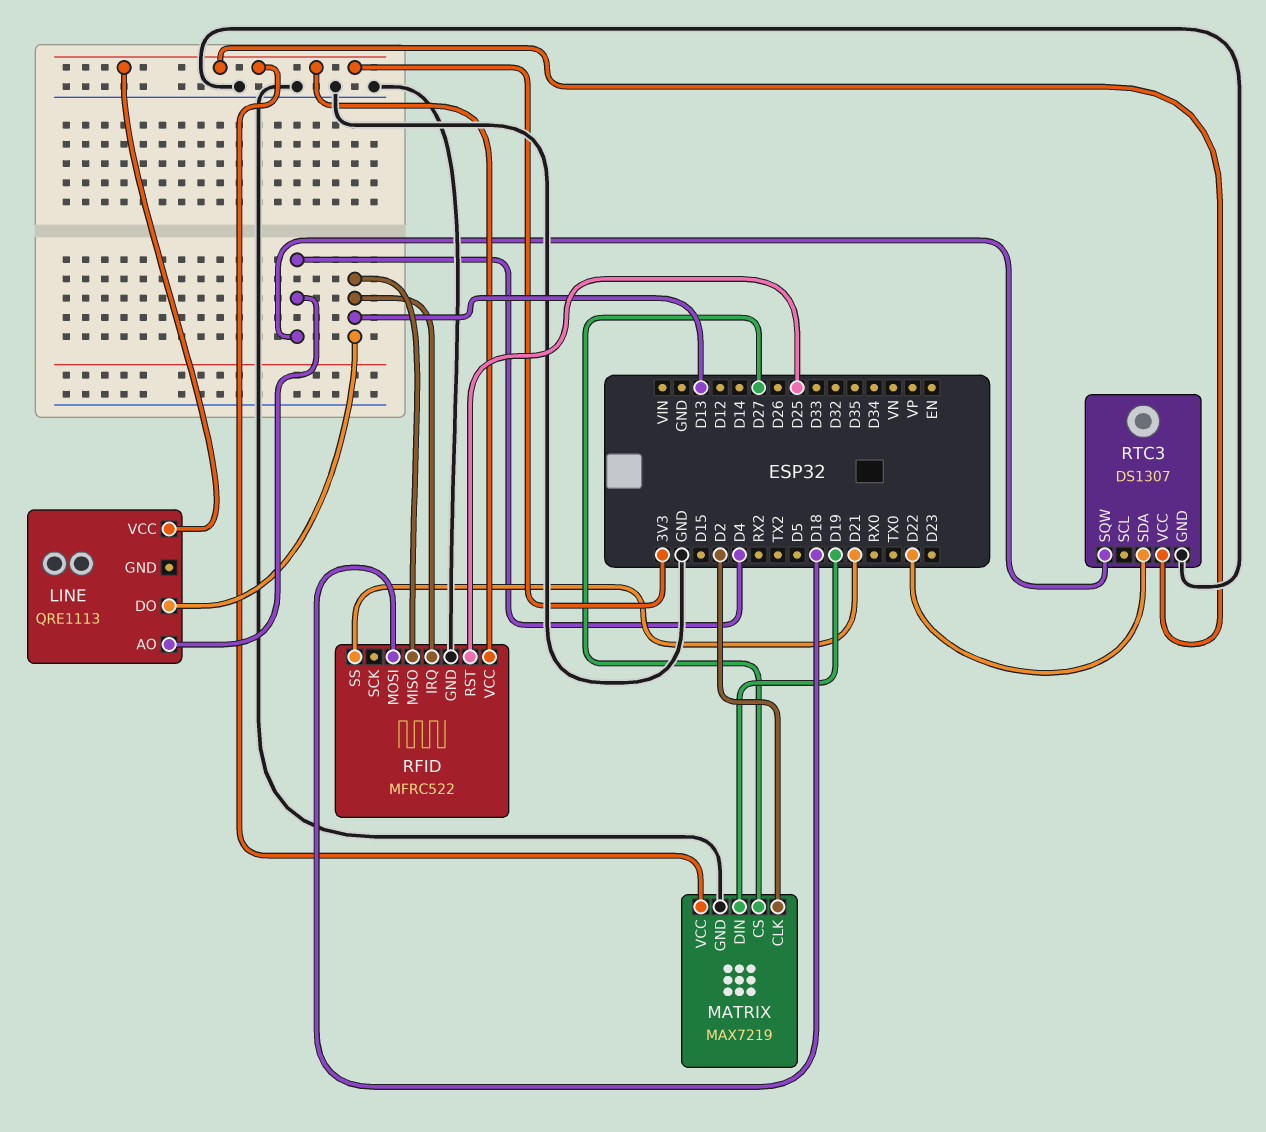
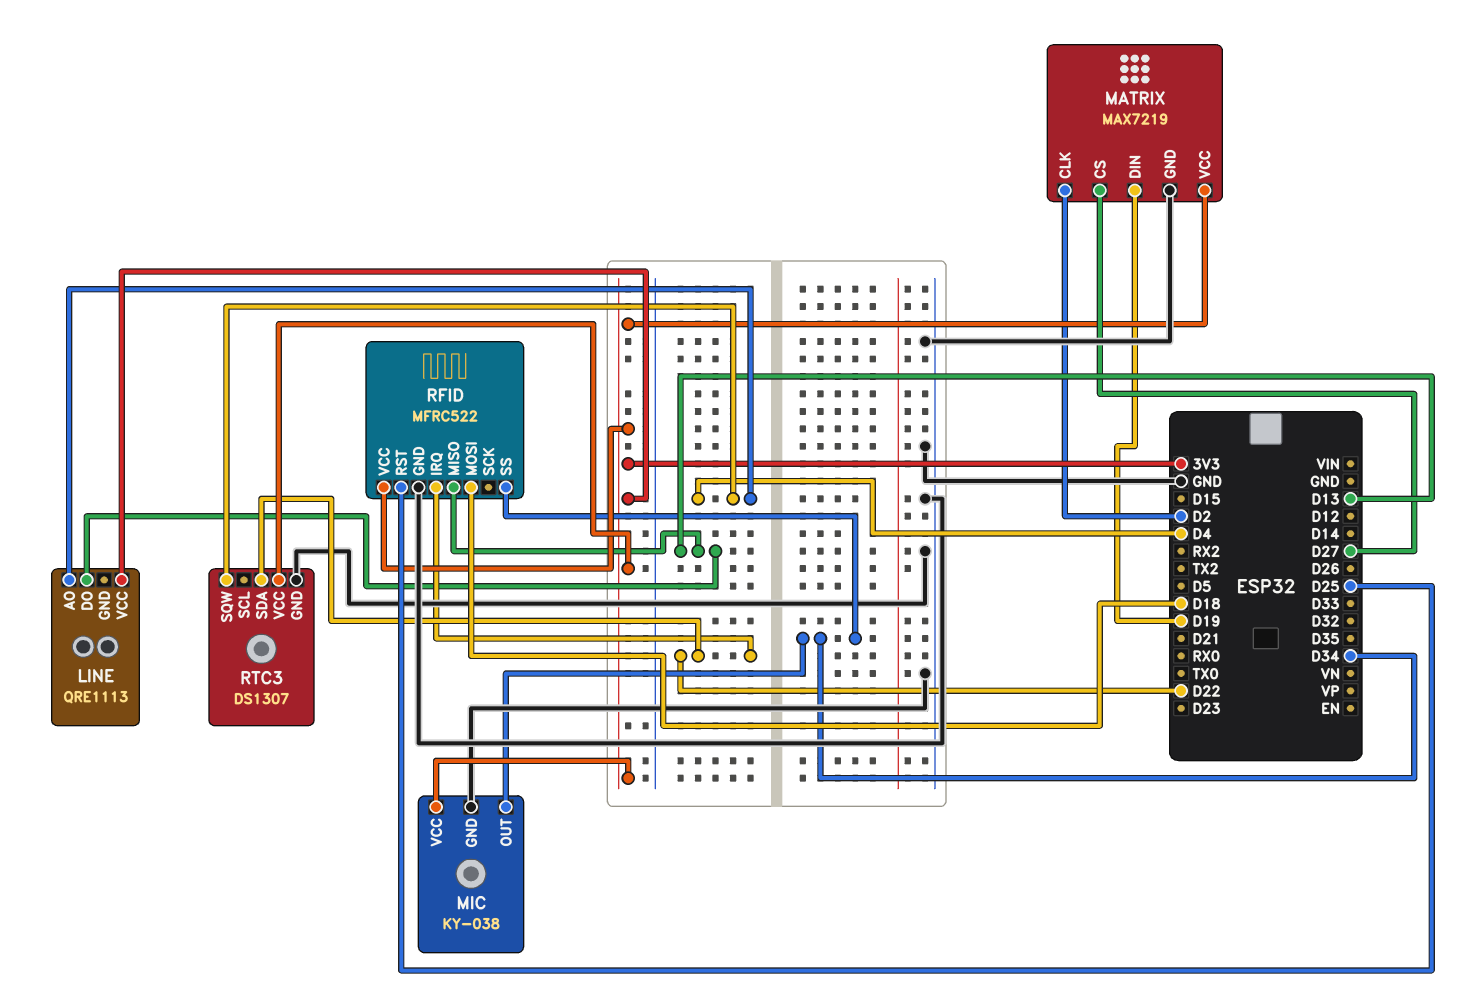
MIC: none -> KY-038
MIC pin GND: none -> GND
MIC pin OUT: none -> D34
MIC pin VCC: none -> 3V3
RFID pin IRQ: D13 -> D22
RFID pin SS: D21 -> D34

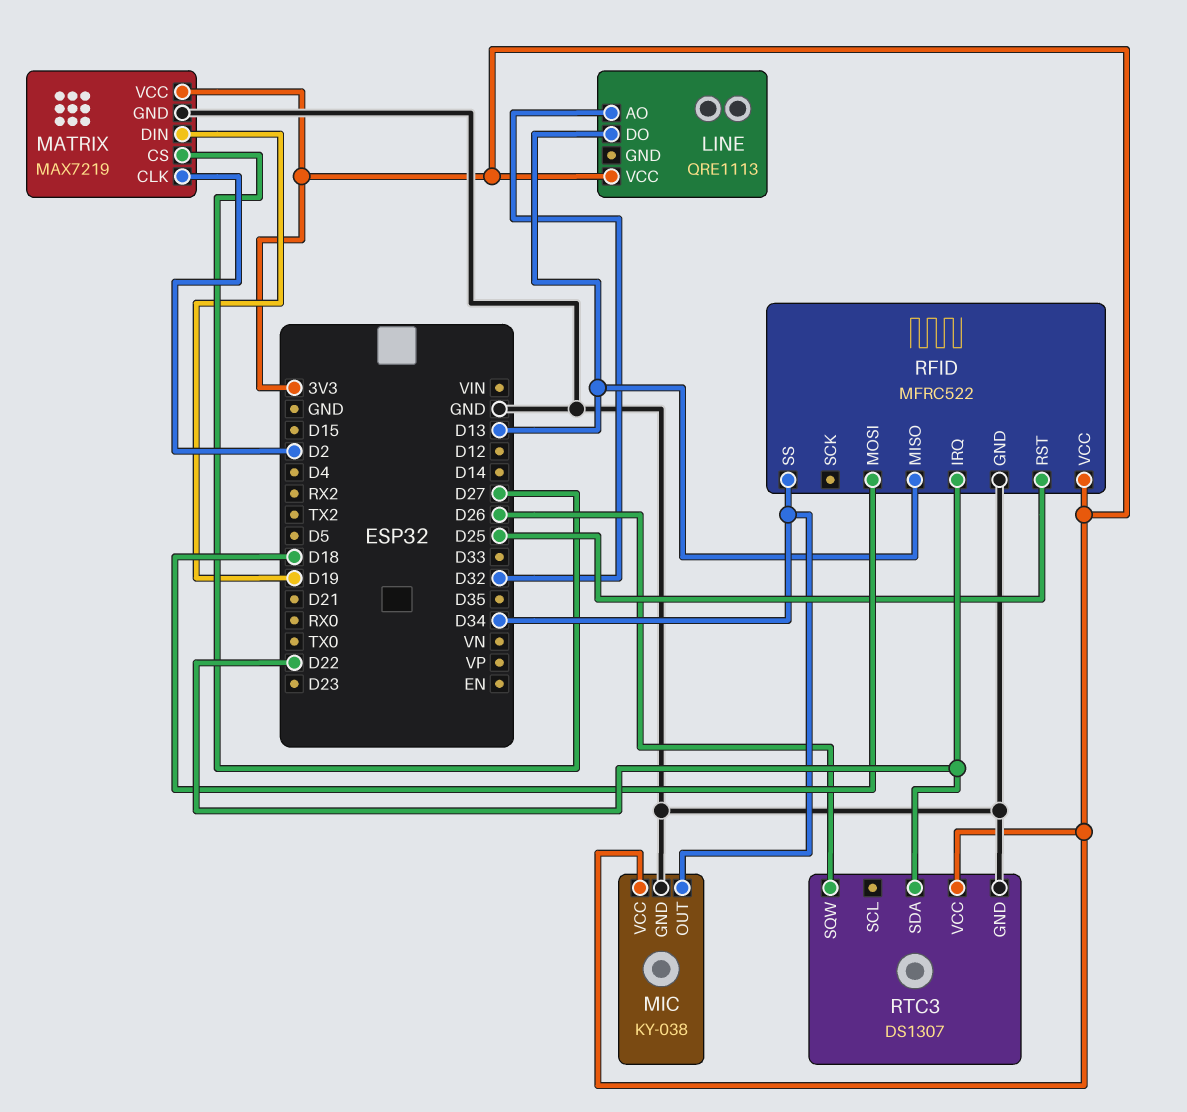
LINE pin AO: D4 -> D32
RTC3 pin SQW: D4 -> D26

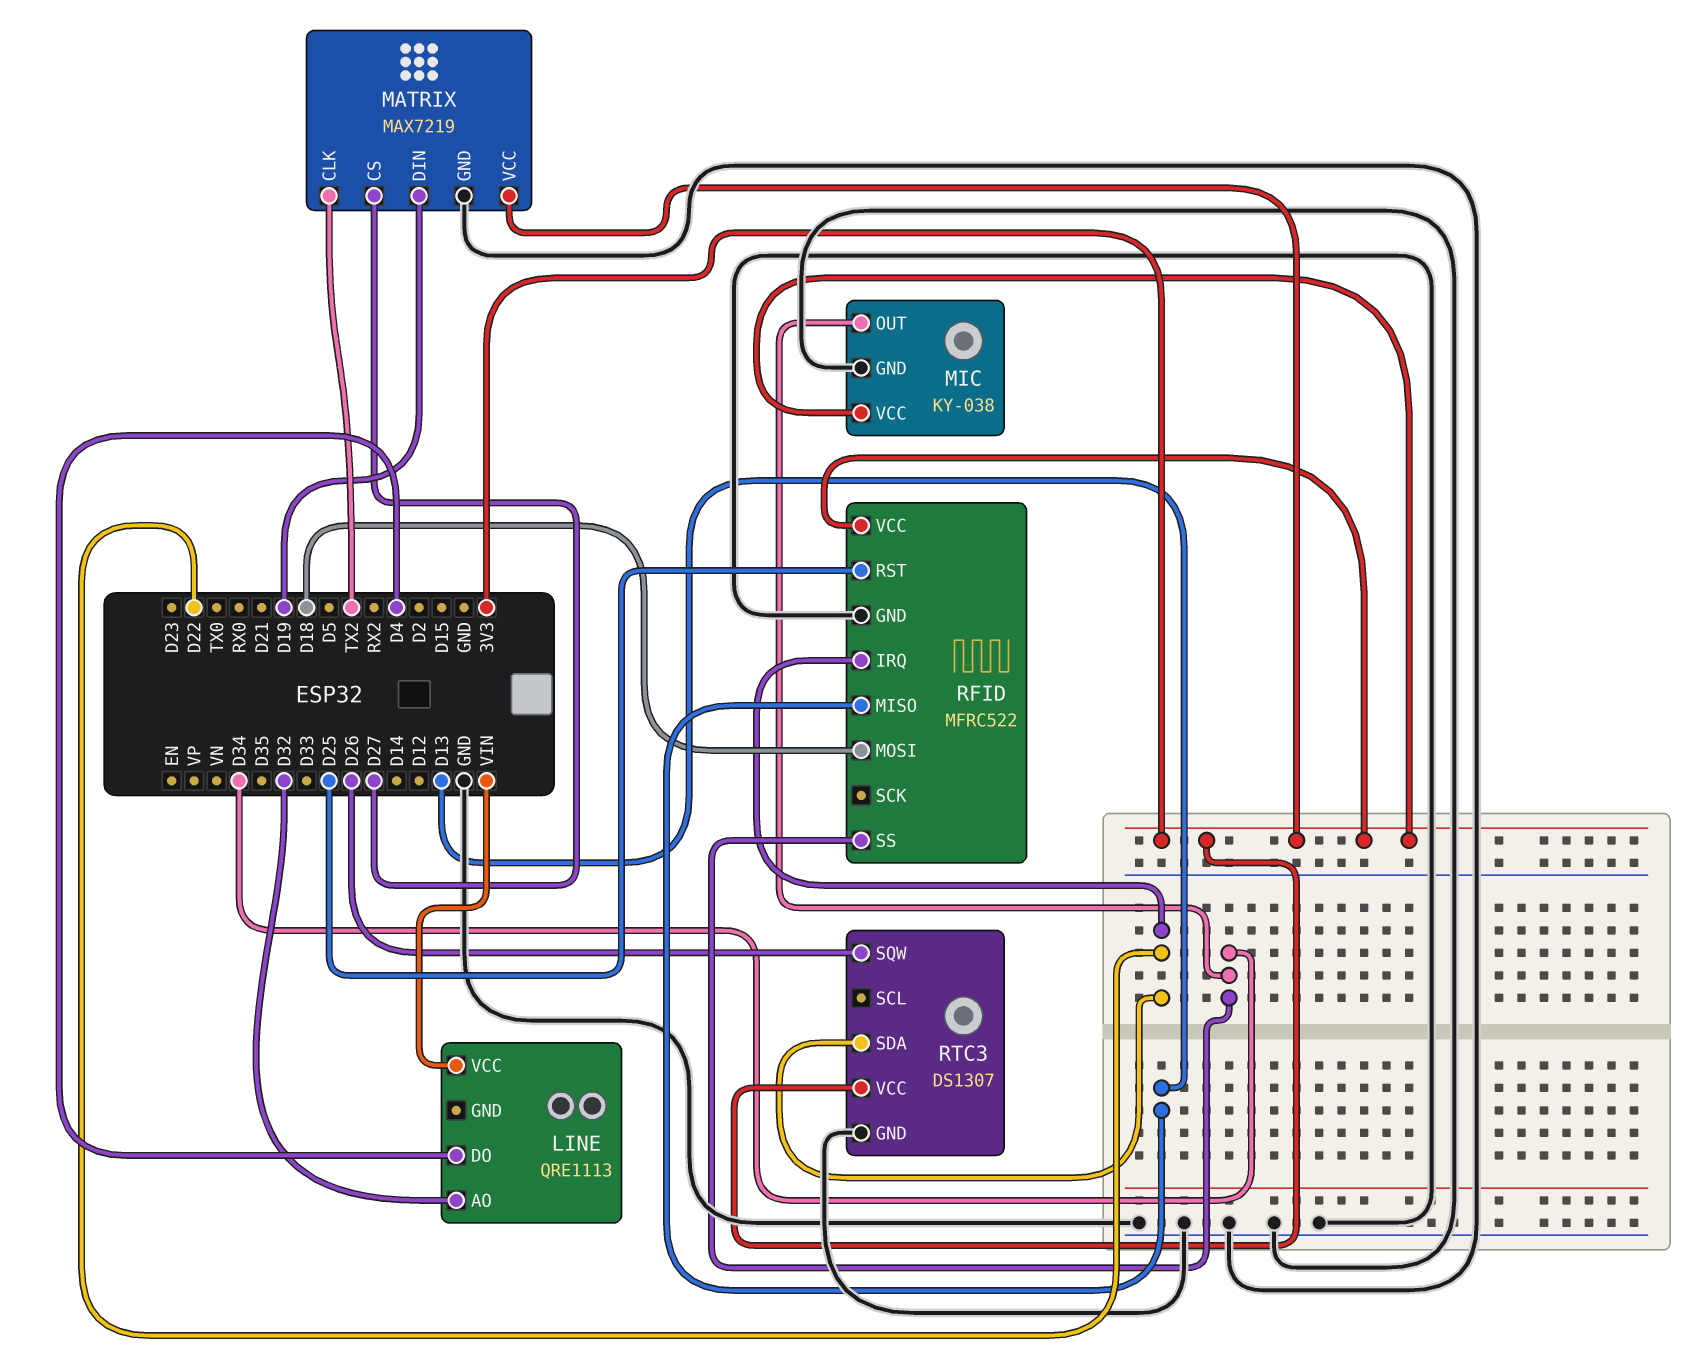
LINE pin DO: D13 -> D4
LINE pin VCC: 3V3 -> VIN
MATRIX pin CLK: D2 -> TX2

